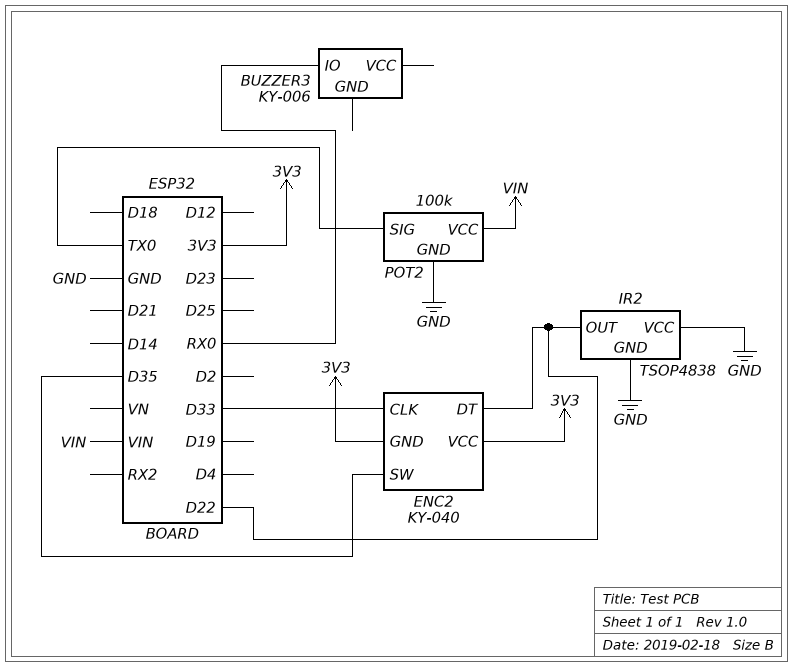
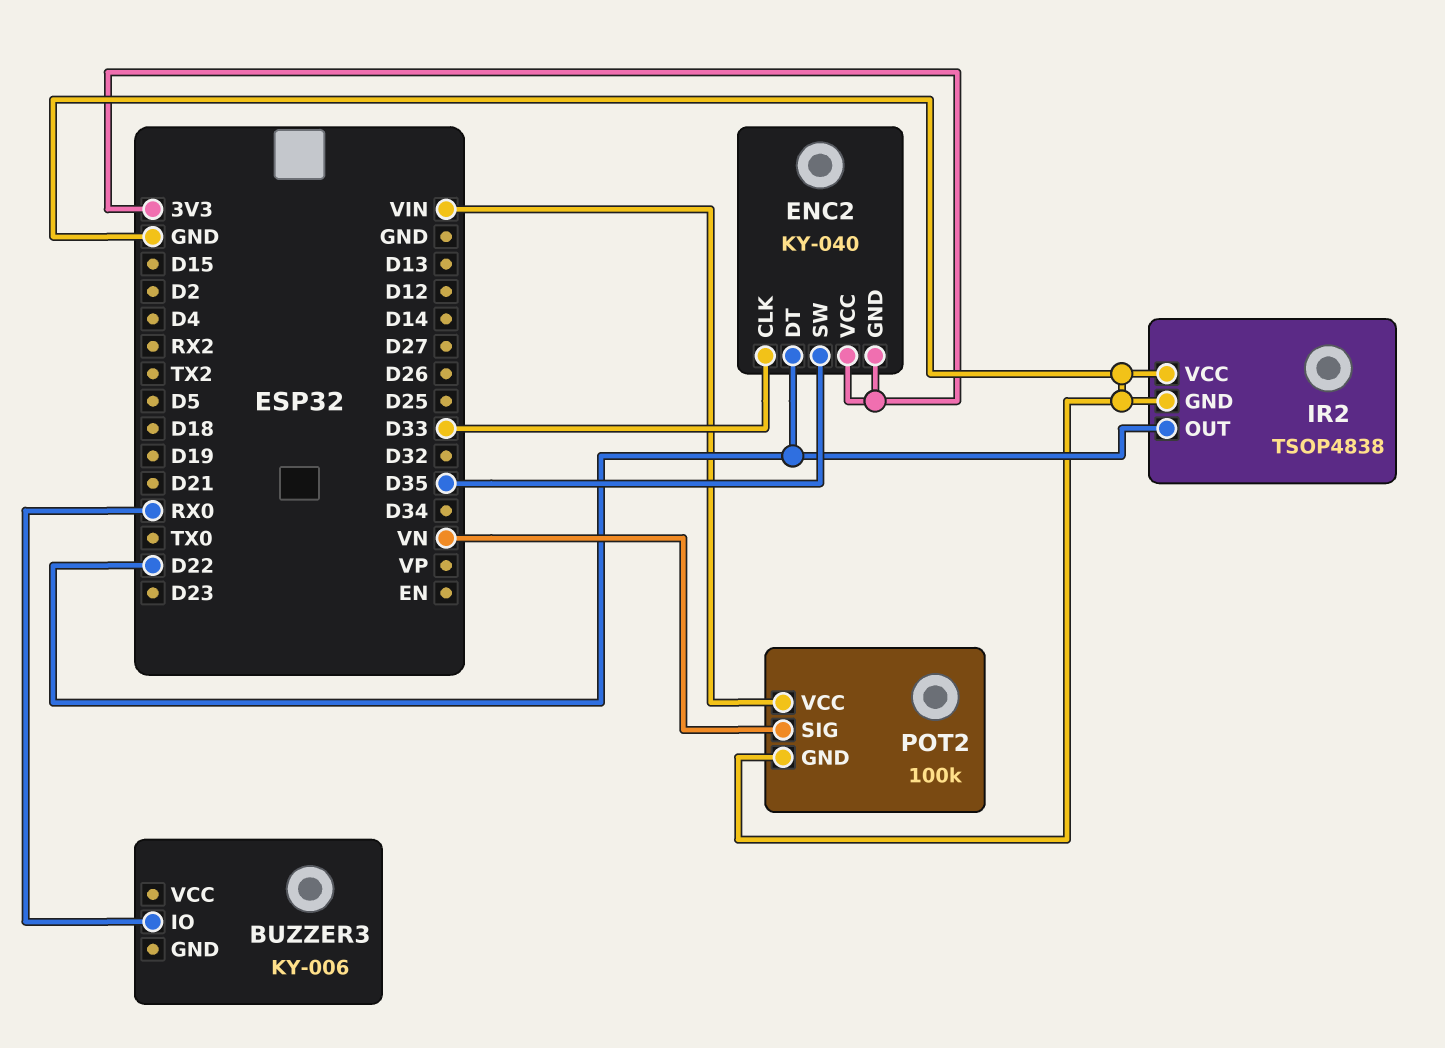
POT2 pin SIG: TX0 -> VN

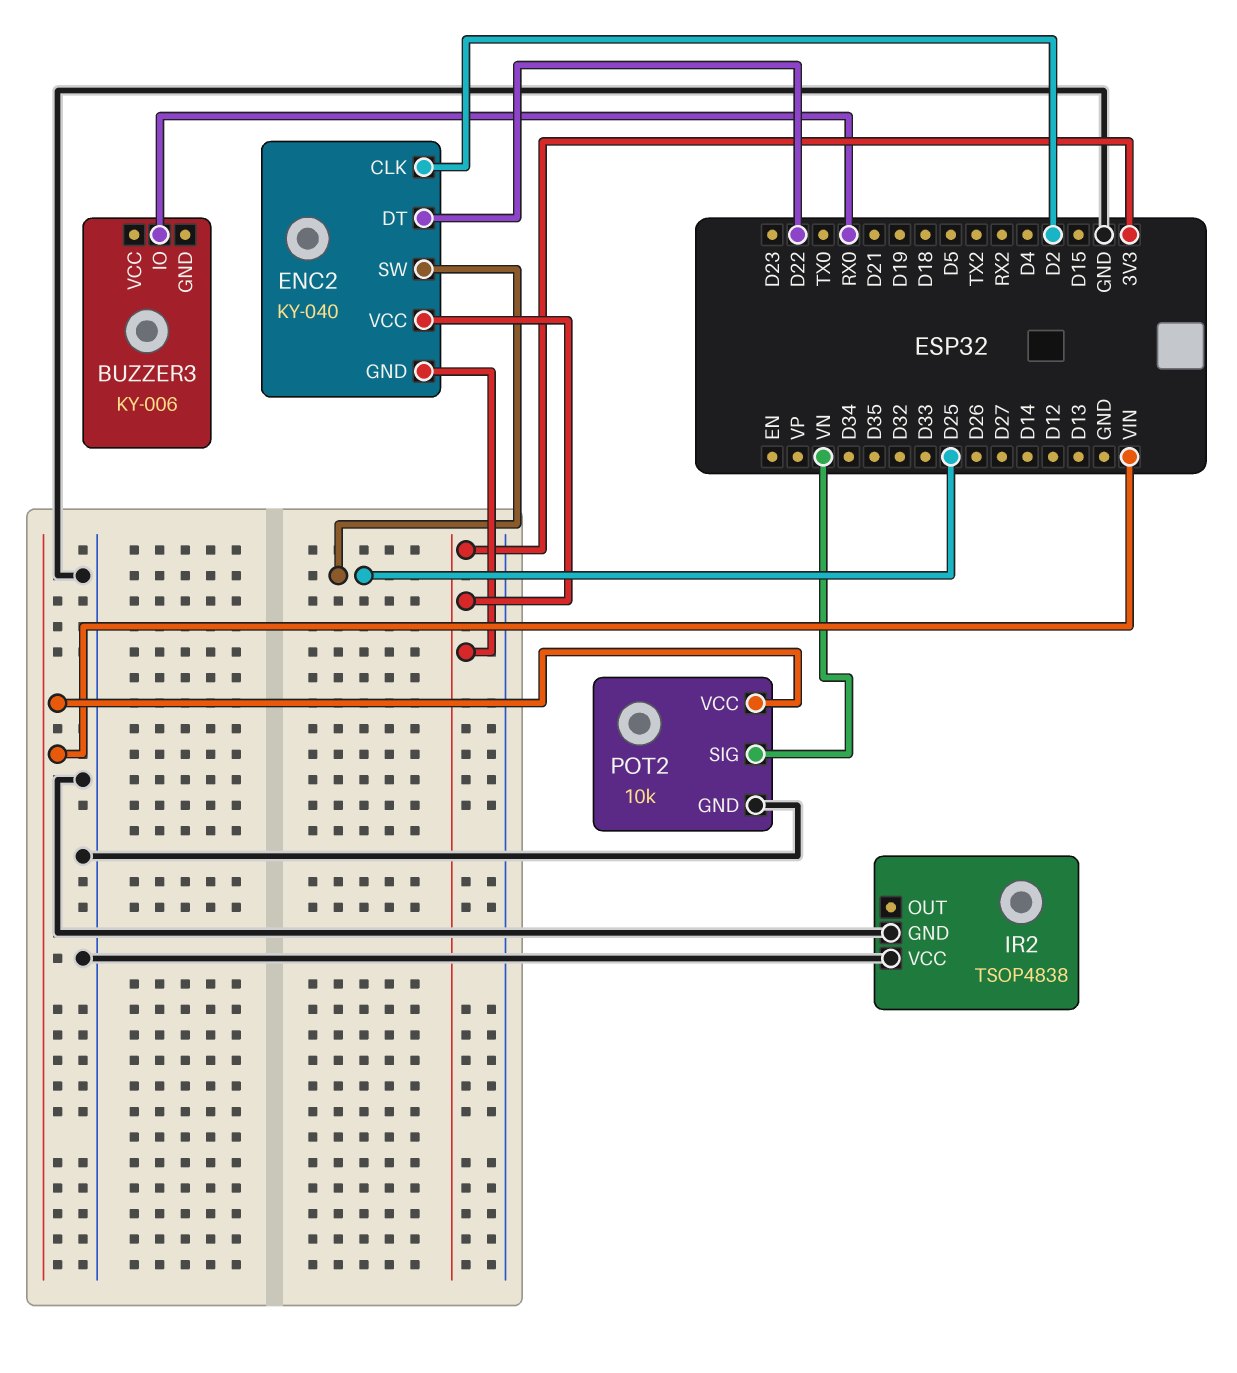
ENC2 pin CLK: D33 -> D2
ENC2 pin SW: D35 -> D25
IR2 pin OUT: D22 -> none
POT2: 100k -> 10k

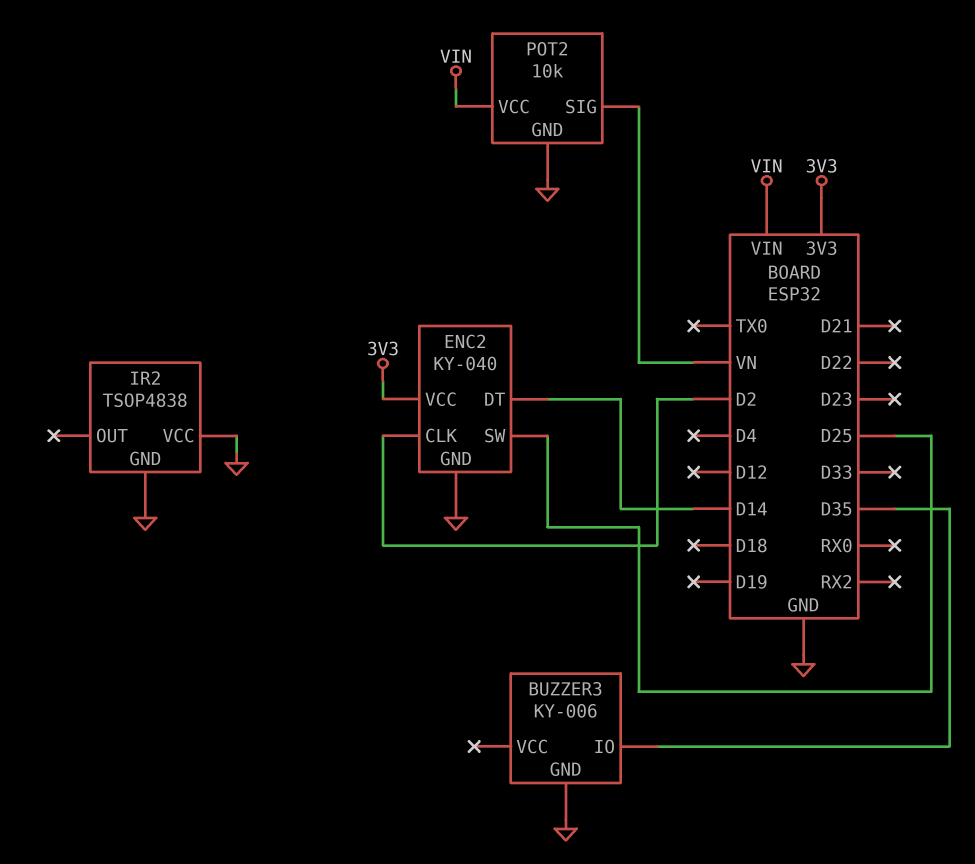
BUZZER3 pin GND: none -> GND
BUZZER3 pin IO: RX0 -> D35
ENC2 pin DT: D22 -> D14
ENC2 pin GND: 3V3 -> GND

